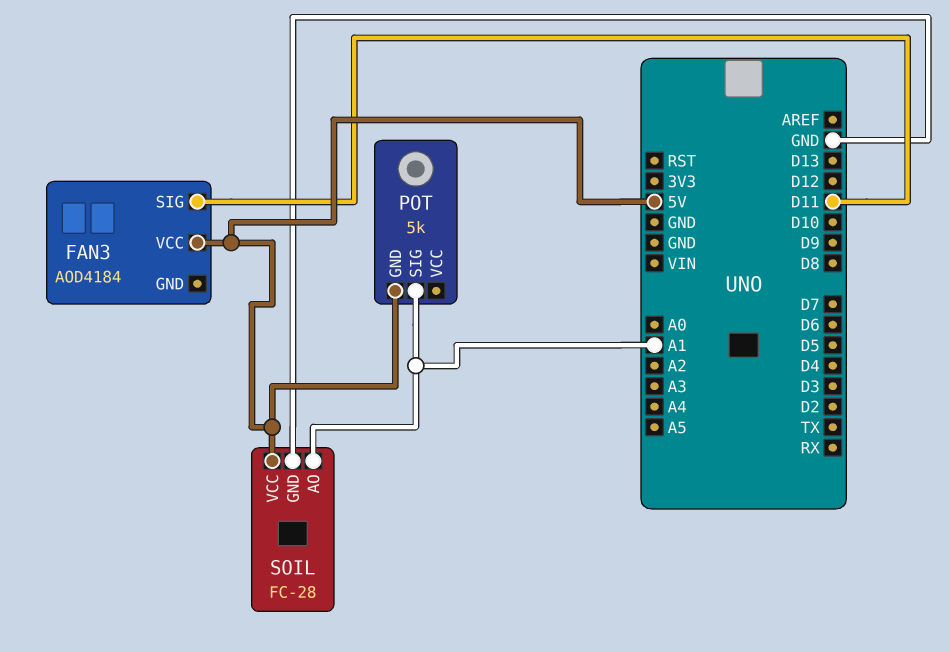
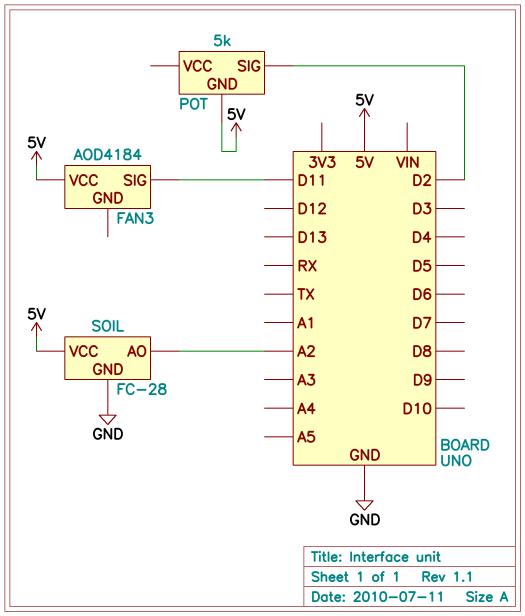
POT pin SIG: A1 -> D2
SOIL pin AO: A1 -> A2

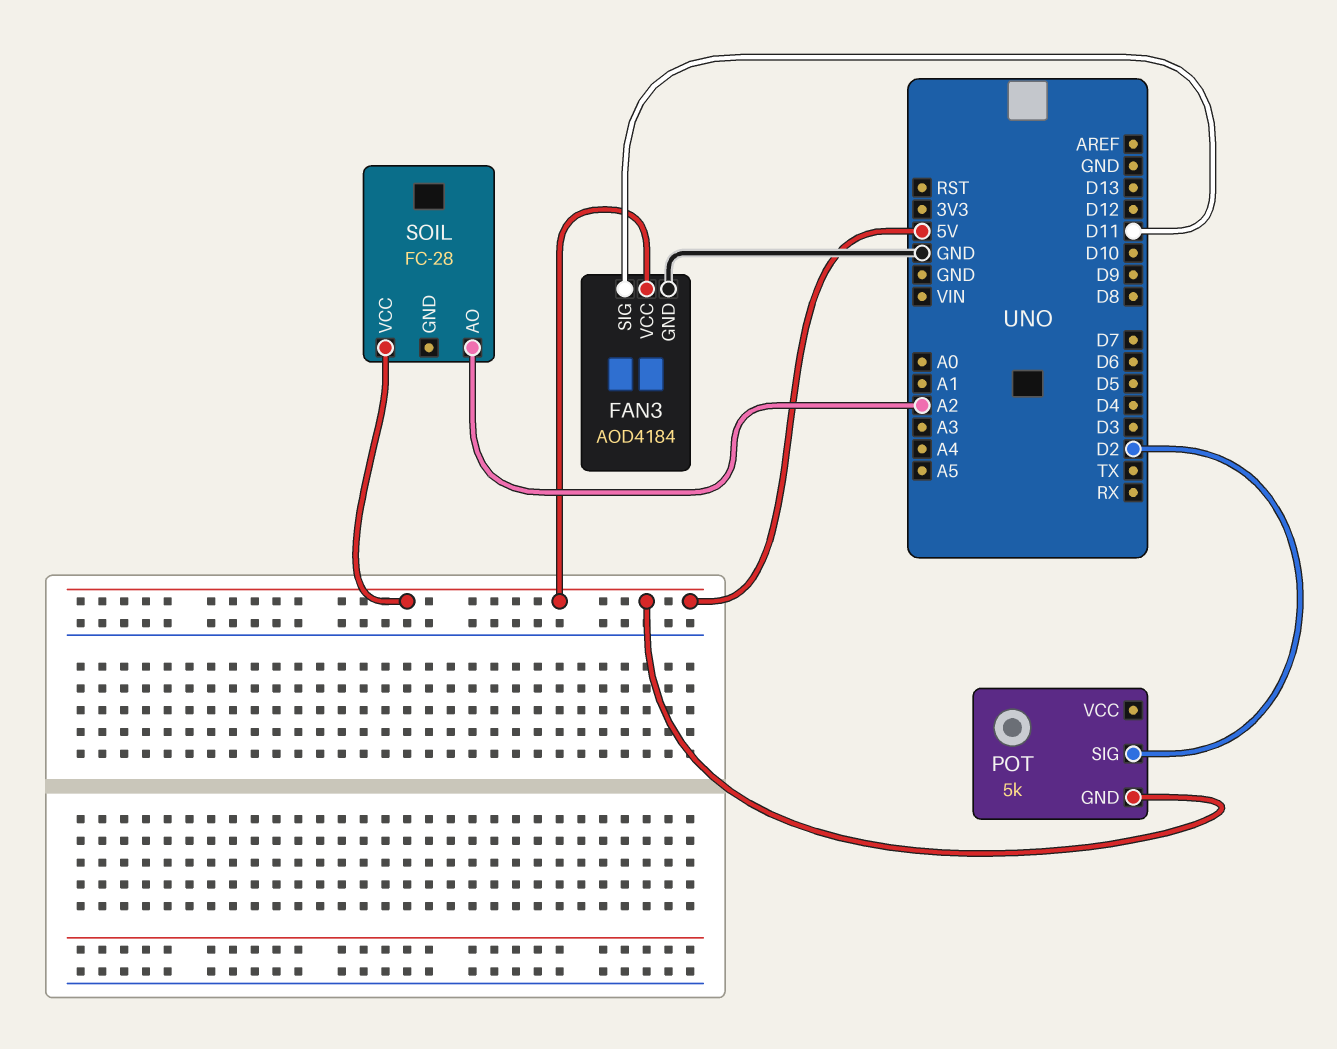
FAN3 pin GND: none -> GND
SOIL pin GND: GND -> none

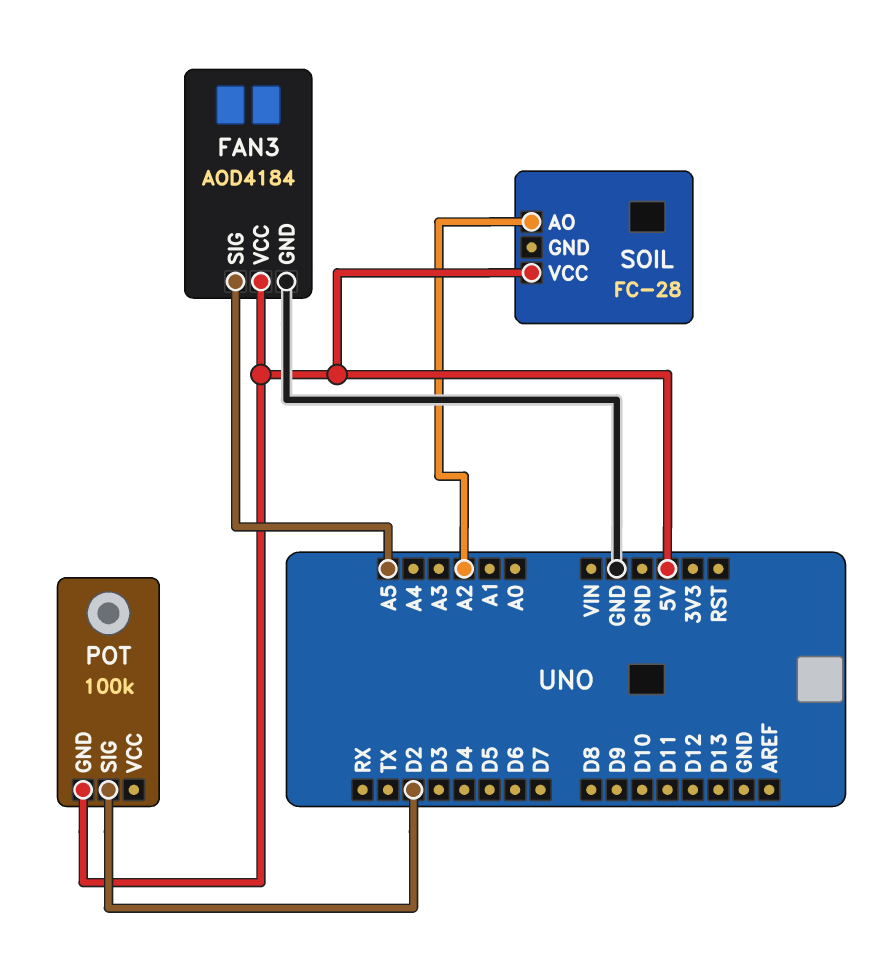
FAN3 pin SIG: D11 -> A5
POT: 5k -> 100k

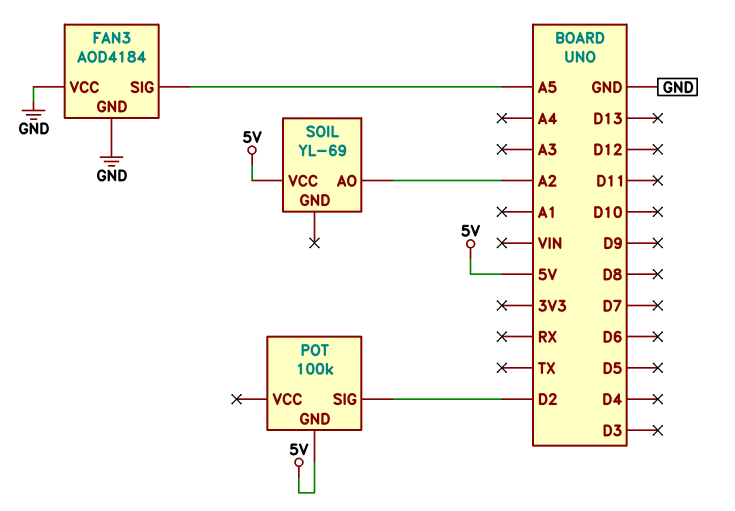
FAN3 pin VCC: 5V -> GND
SOIL: FC-28 -> YL-69

